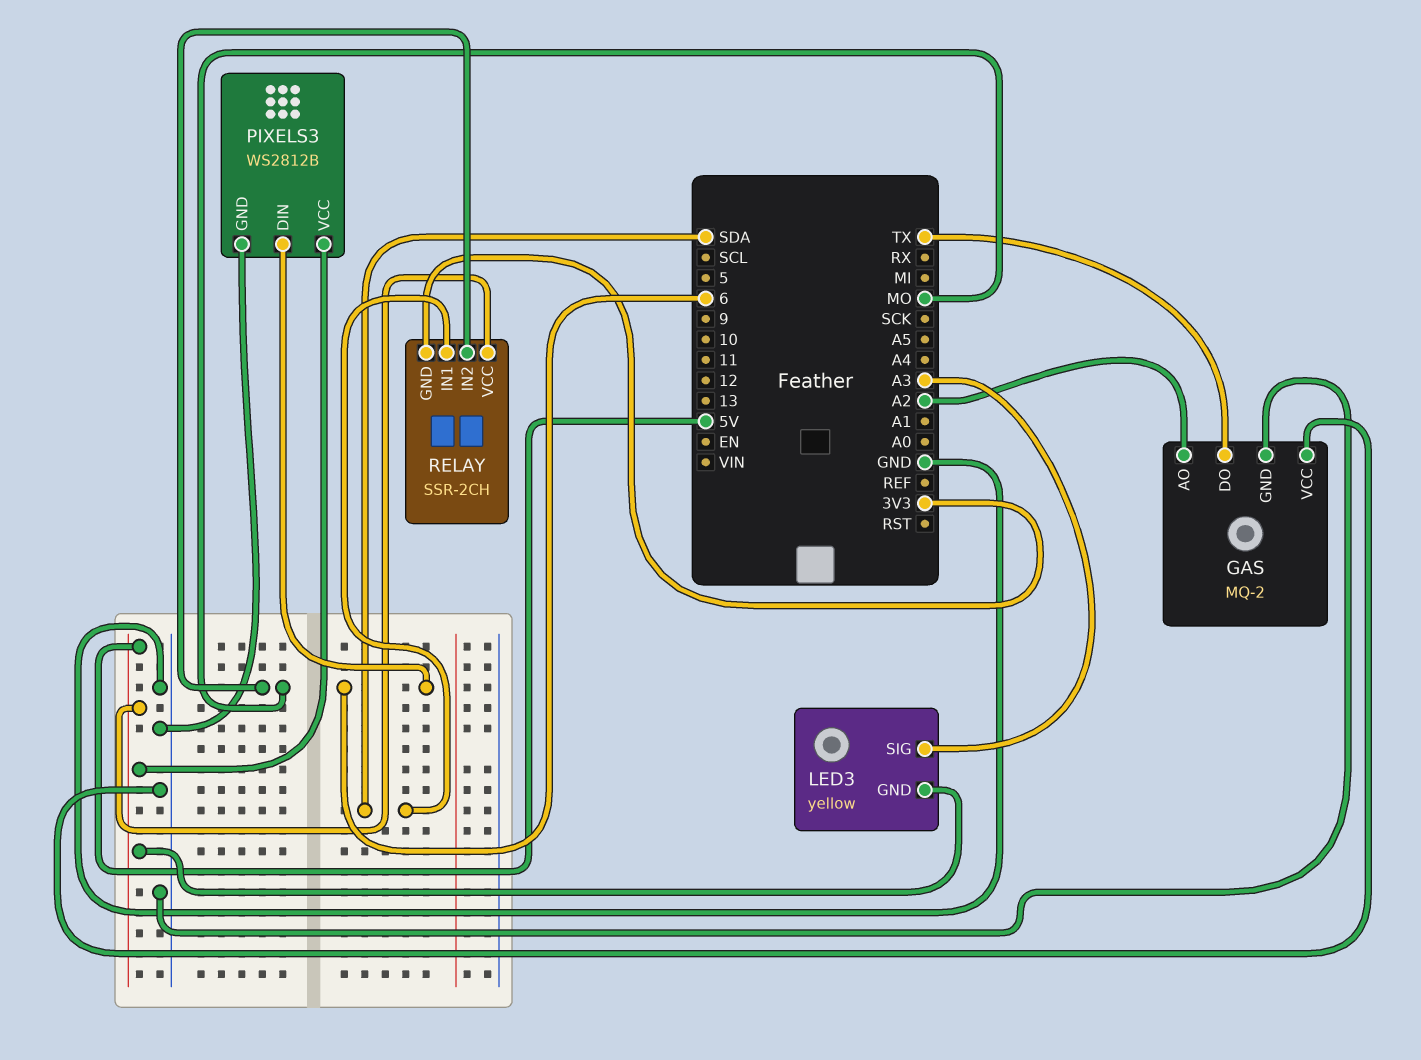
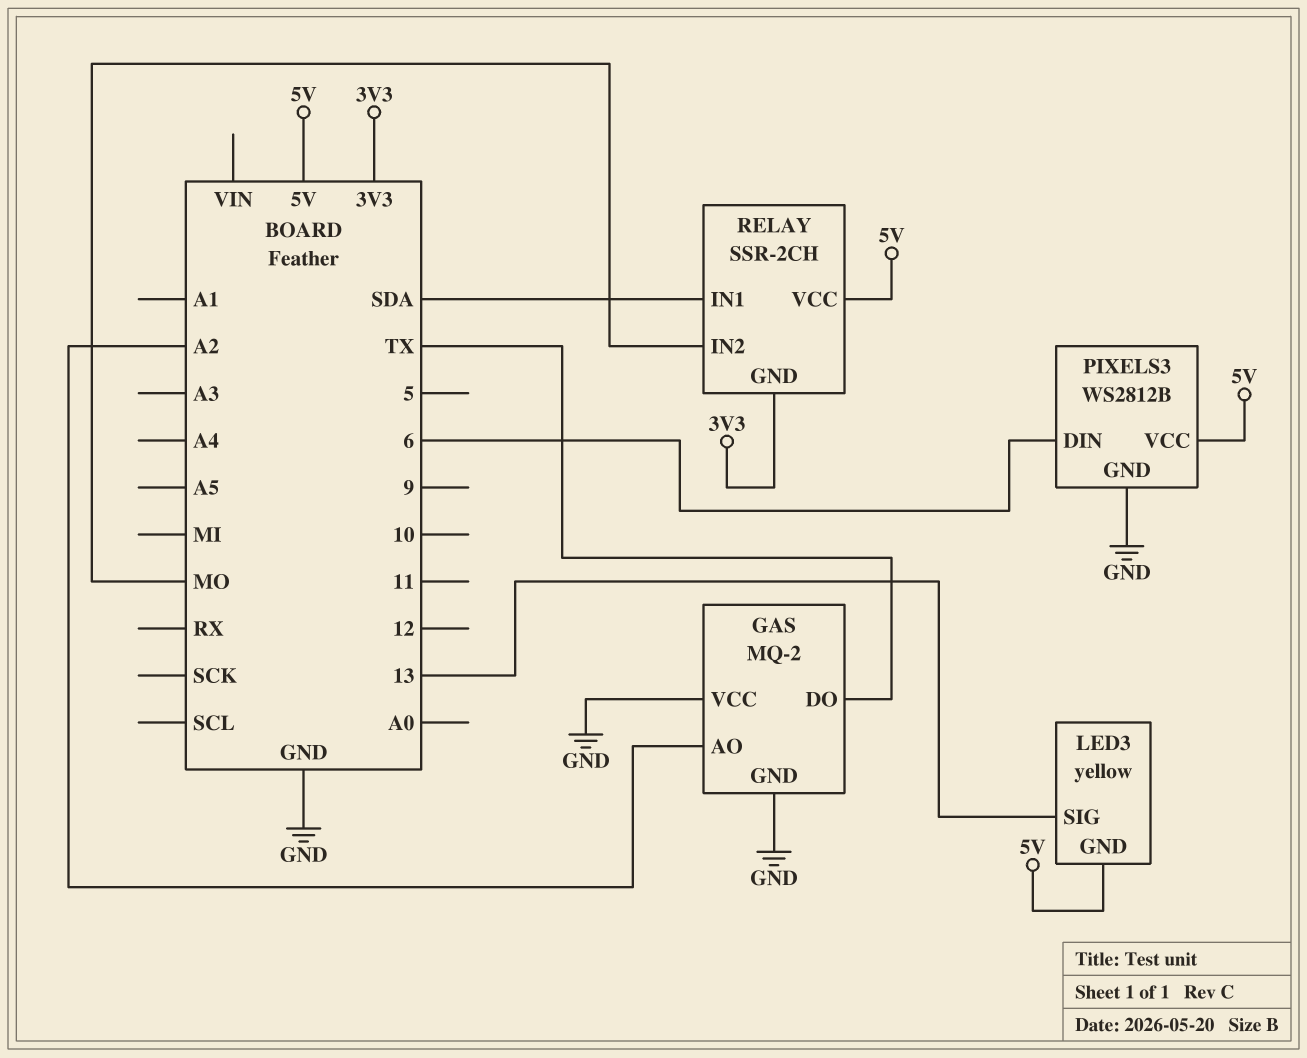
LED3 pin SIG: A3 -> 13

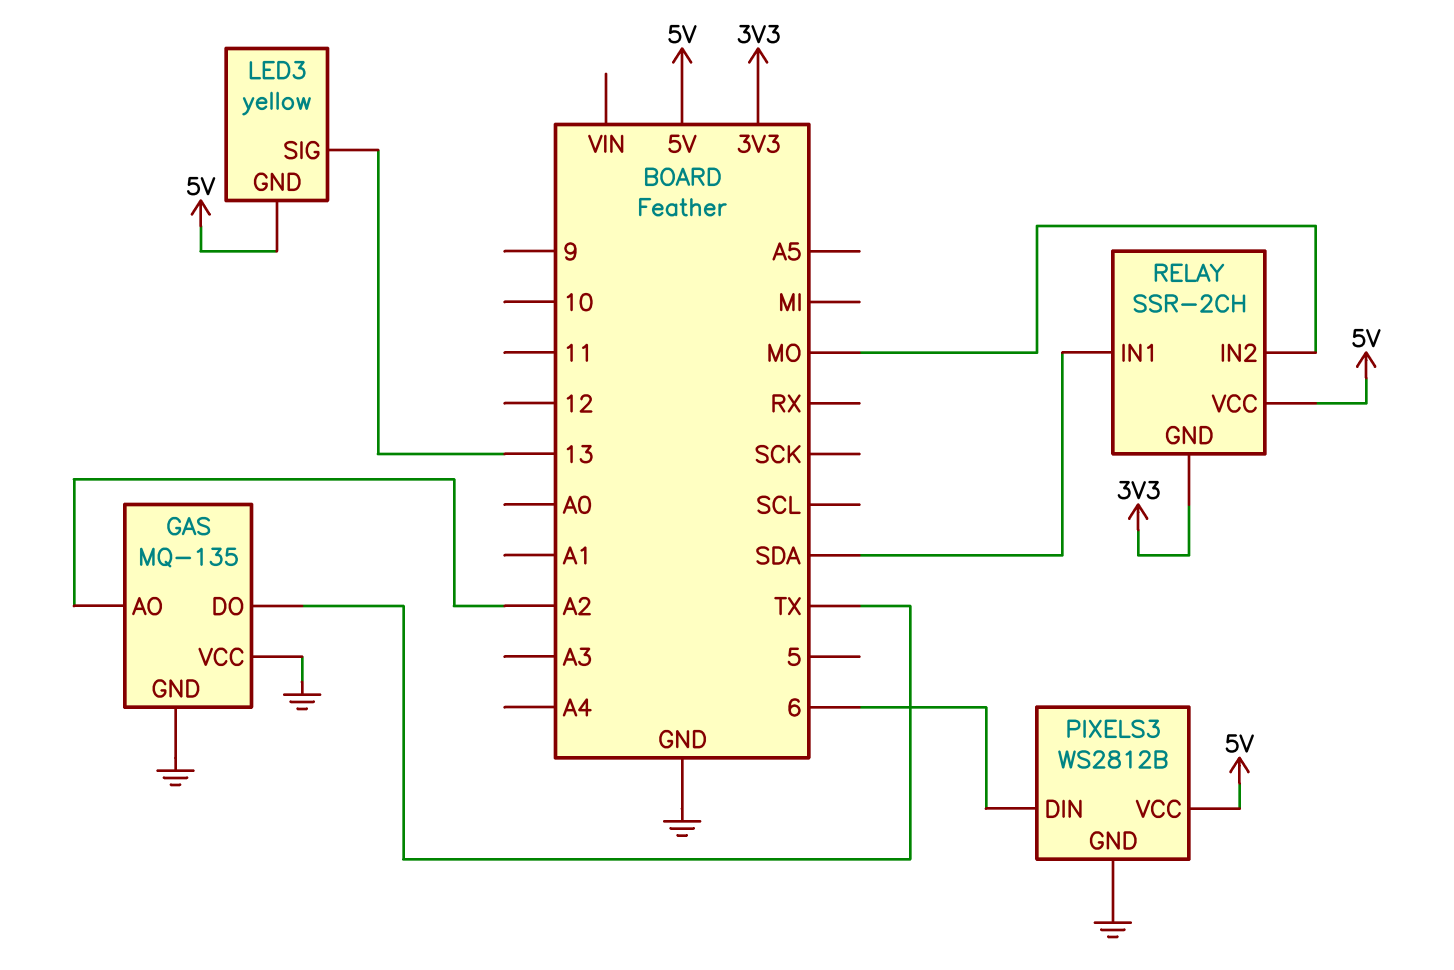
GAS: MQ-2 -> MQ-135

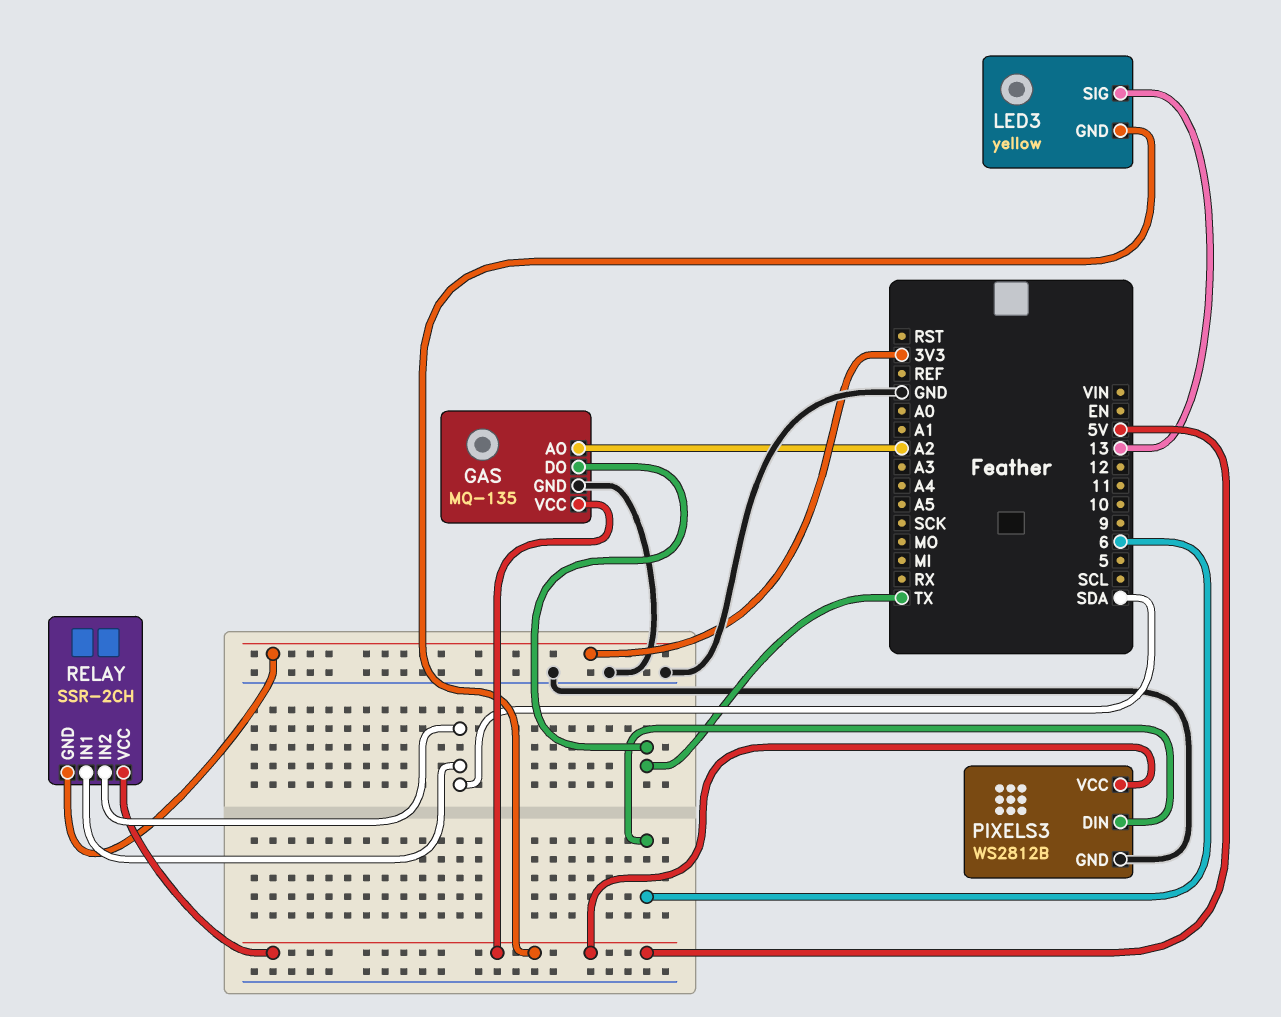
GAS pin VCC: GND -> 5V
RELAY pin IN2: MO -> SDA

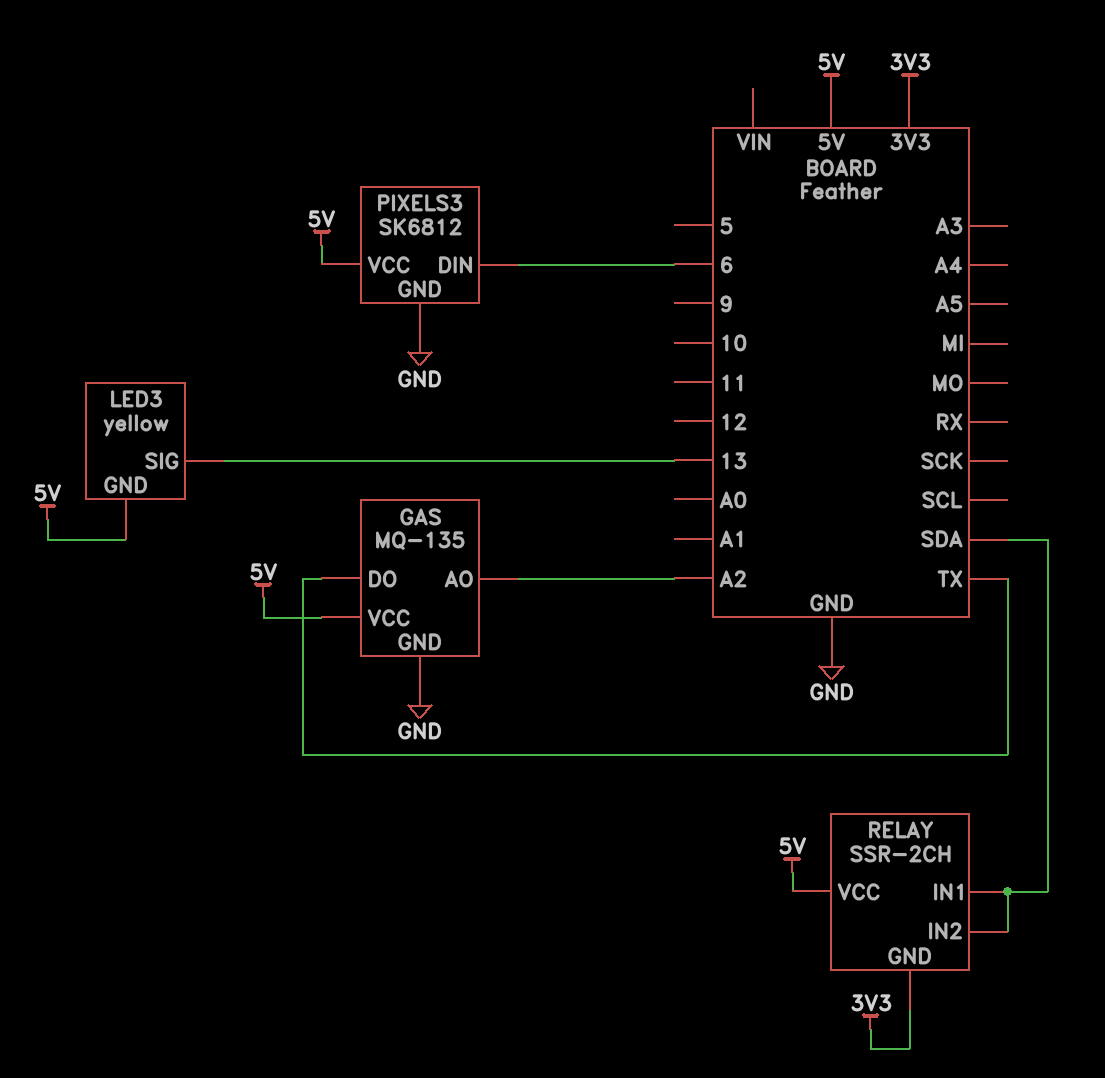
PIXELS3: WS2812B -> SK6812

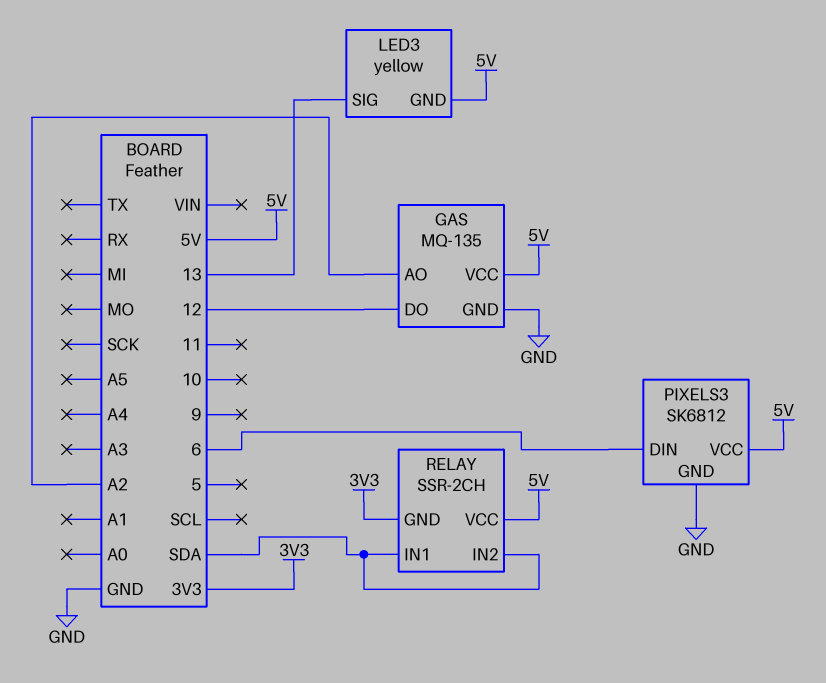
GAS pin DO: TX -> 12

